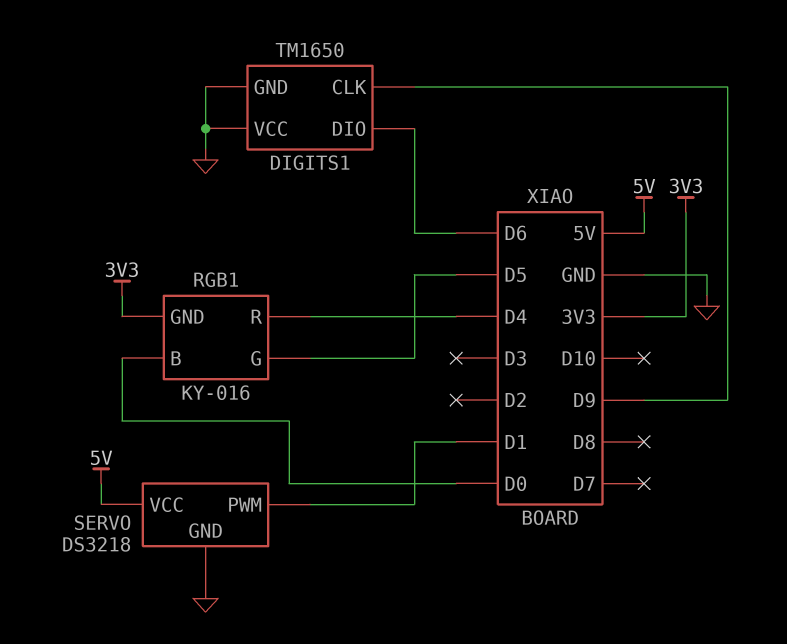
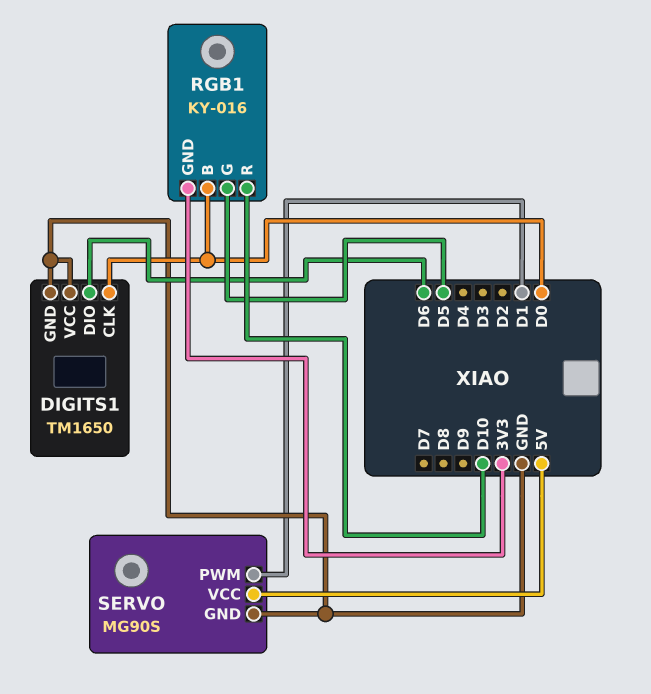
DIGITS1 pin CLK: D9 -> D0
RGB1 pin R: D4 -> D10
SERVO: DS3218 -> MG90S

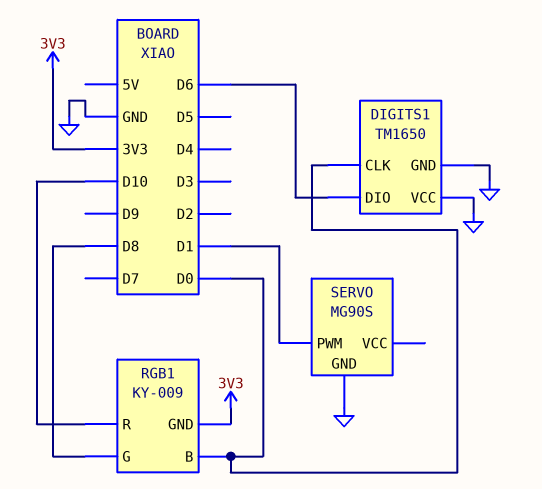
RGB1: KY-016 -> KY-009
RGB1 pin G: D5 -> D8
SERVO pin VCC: 5V -> none

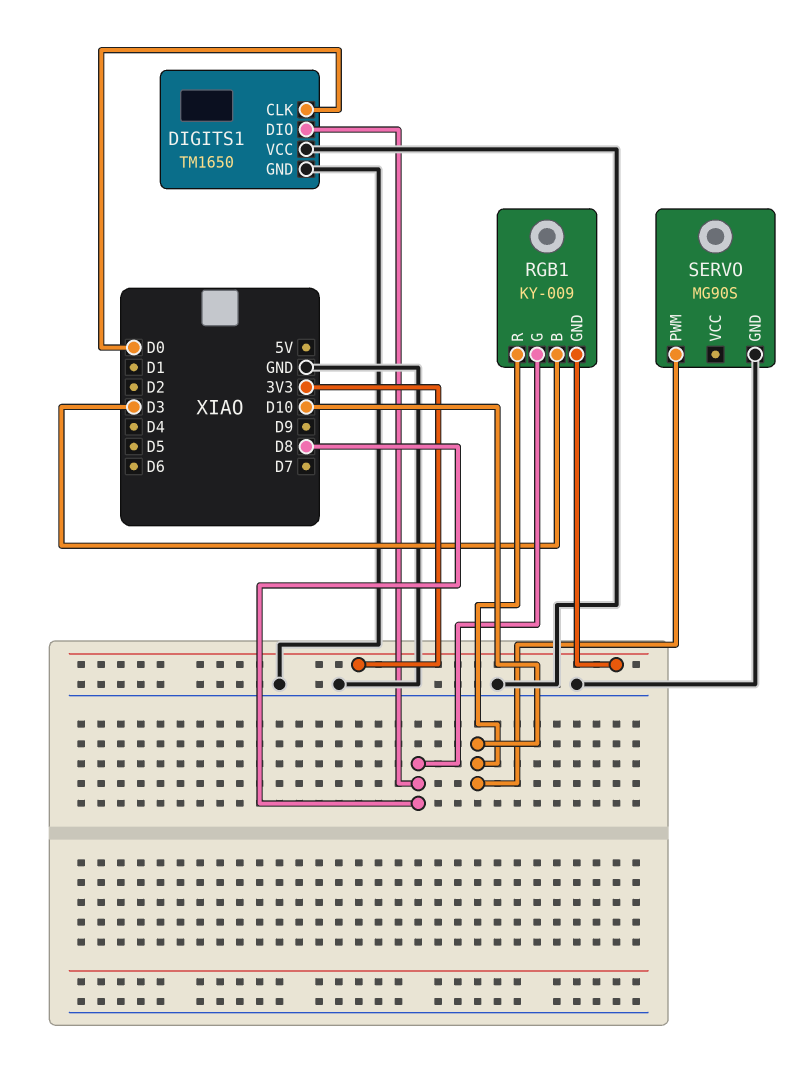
DIGITS1 pin DIO: D6 -> D8
RGB1 pin B: D0 -> D3
SERVO pin PWM: D1 -> D10

